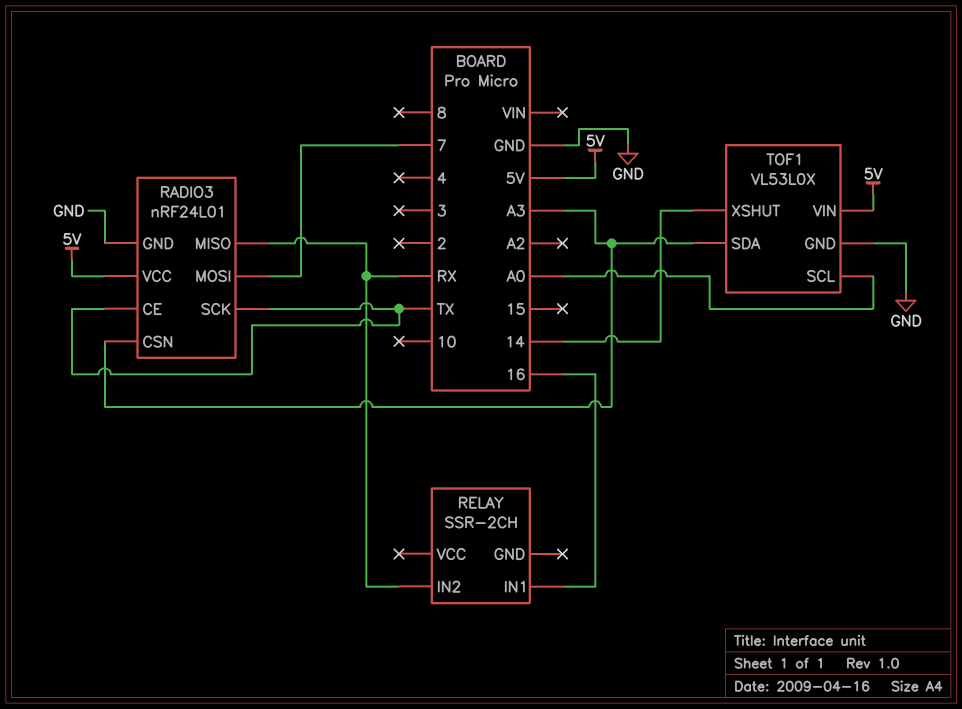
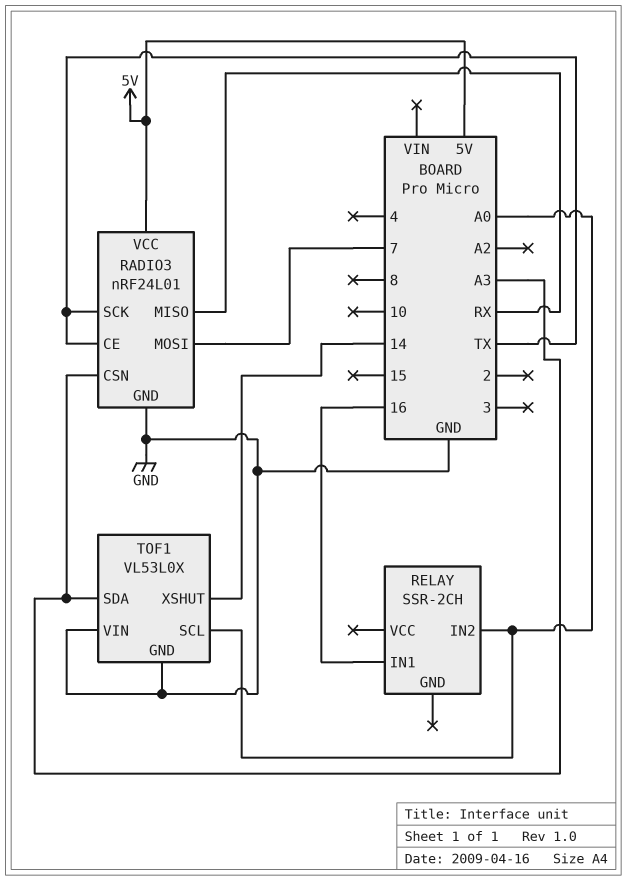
RELAY pin IN2: RX -> A0
TOF1 pin VIN: 5V -> GND

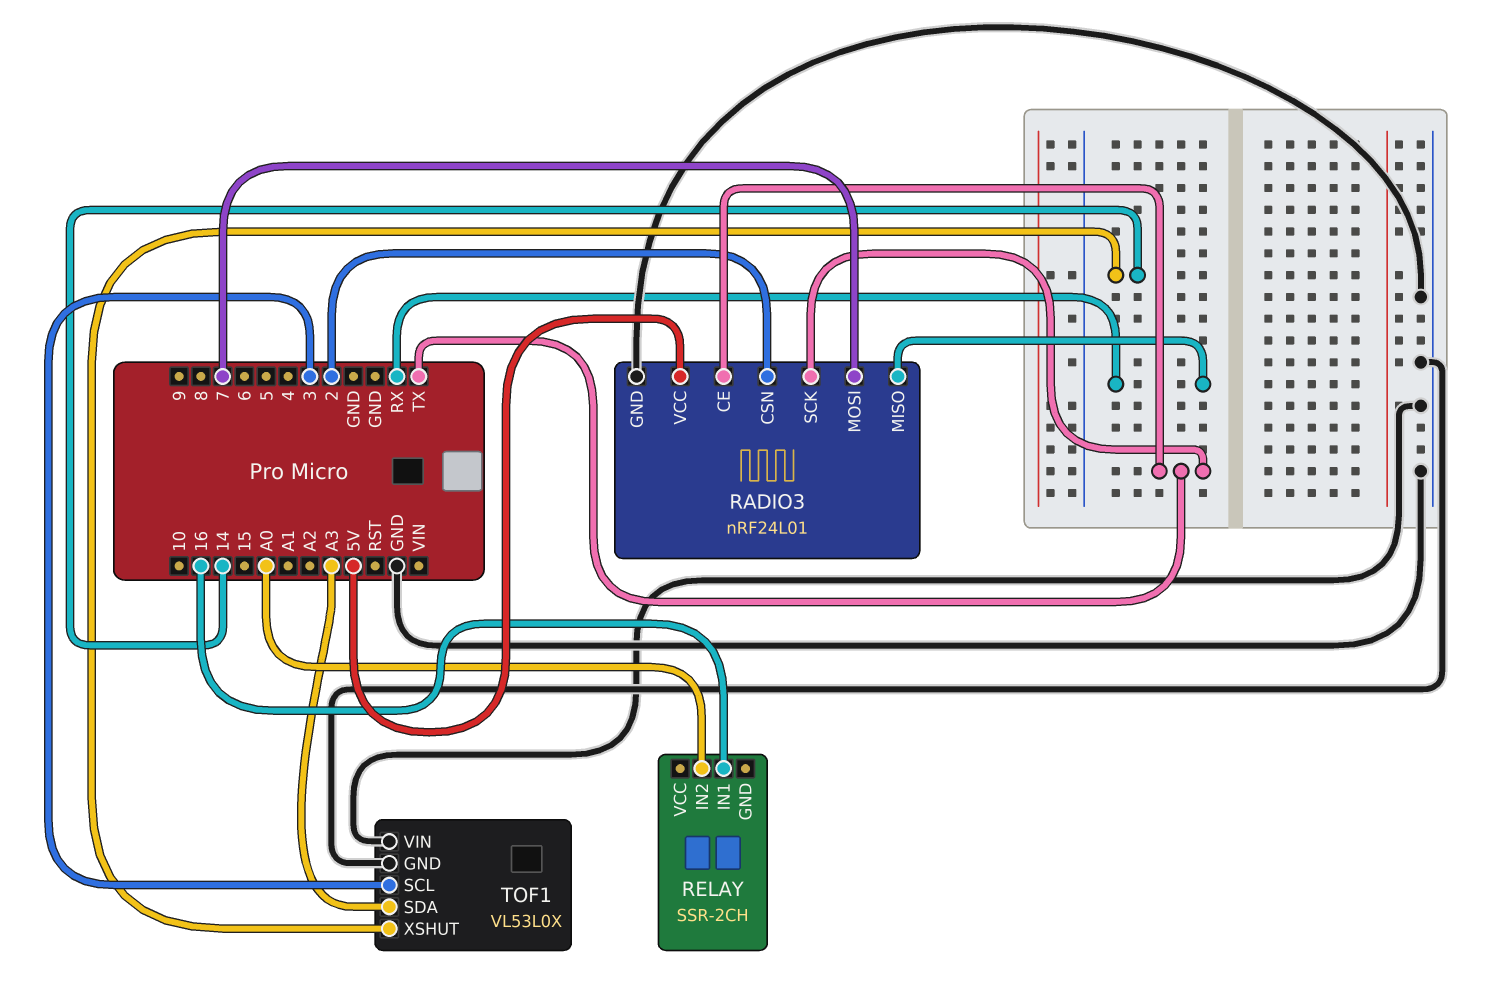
RADIO3 pin CSN: A3 -> 2
TOF1 pin SCL: A0 -> 3

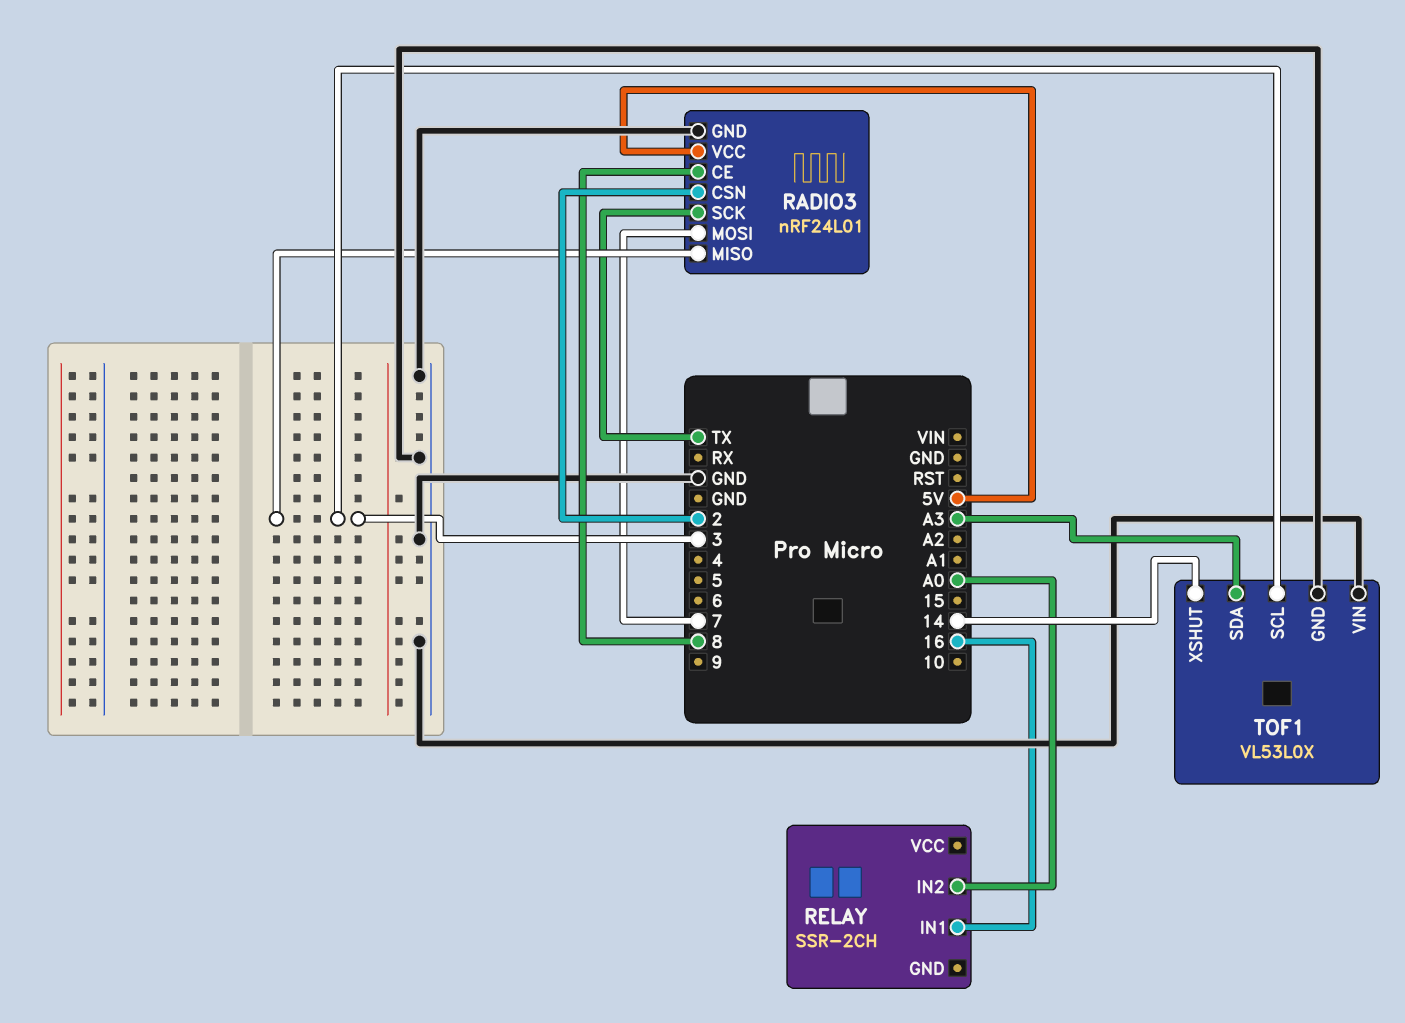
RADIO3 pin CE: TX -> 8
RADIO3 pin MISO: RX -> 3

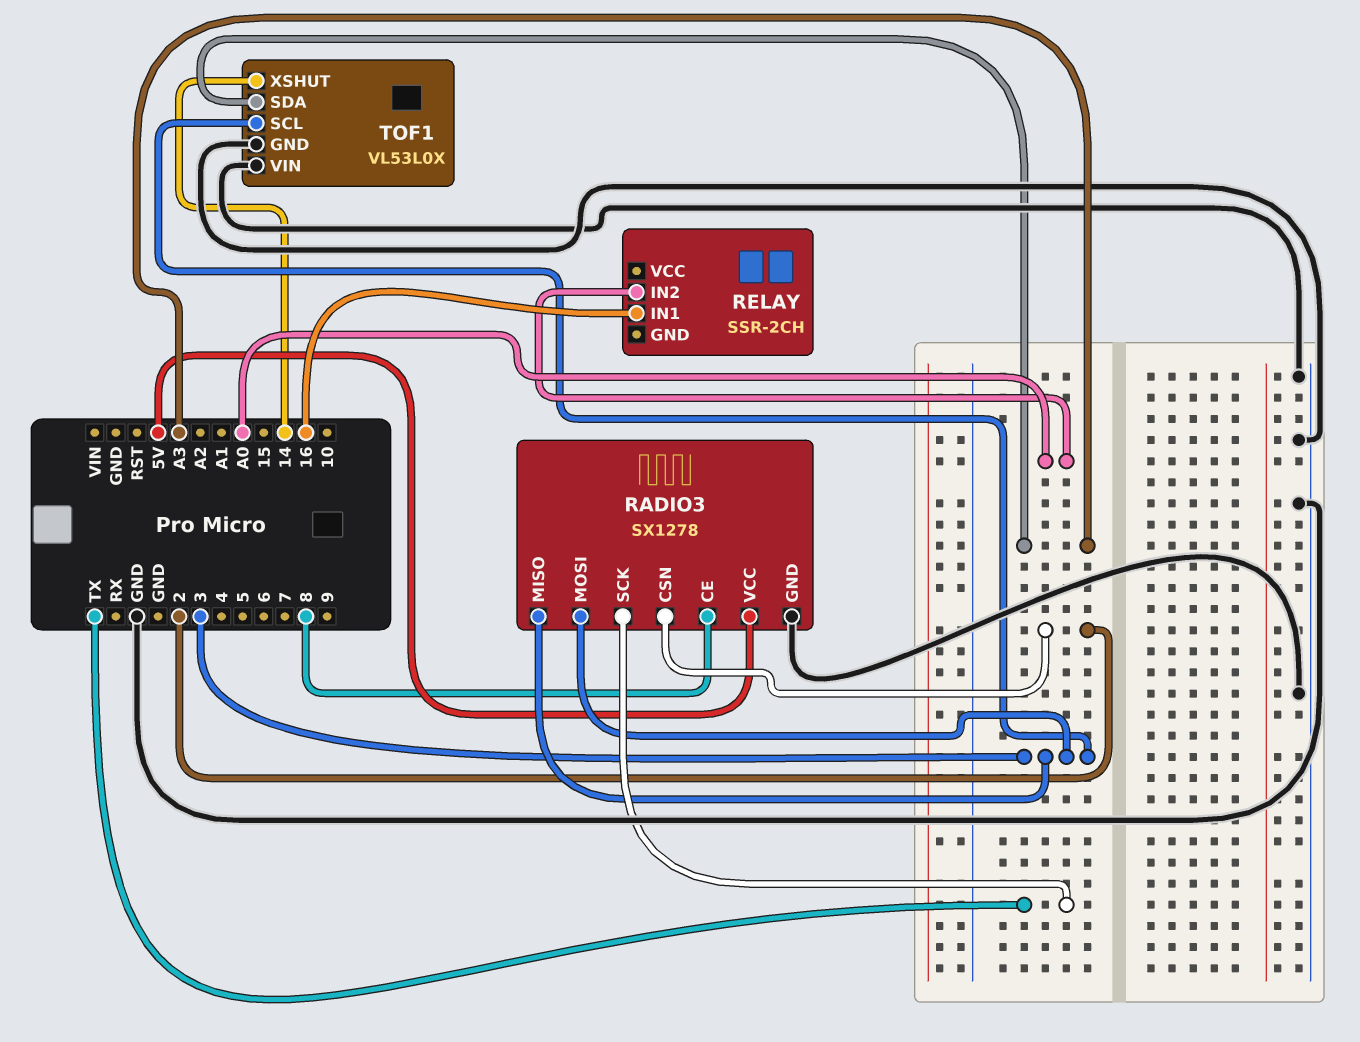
RADIO3: nRF24L01 -> SX1278
RADIO3 pin MOSI: 7 -> 3

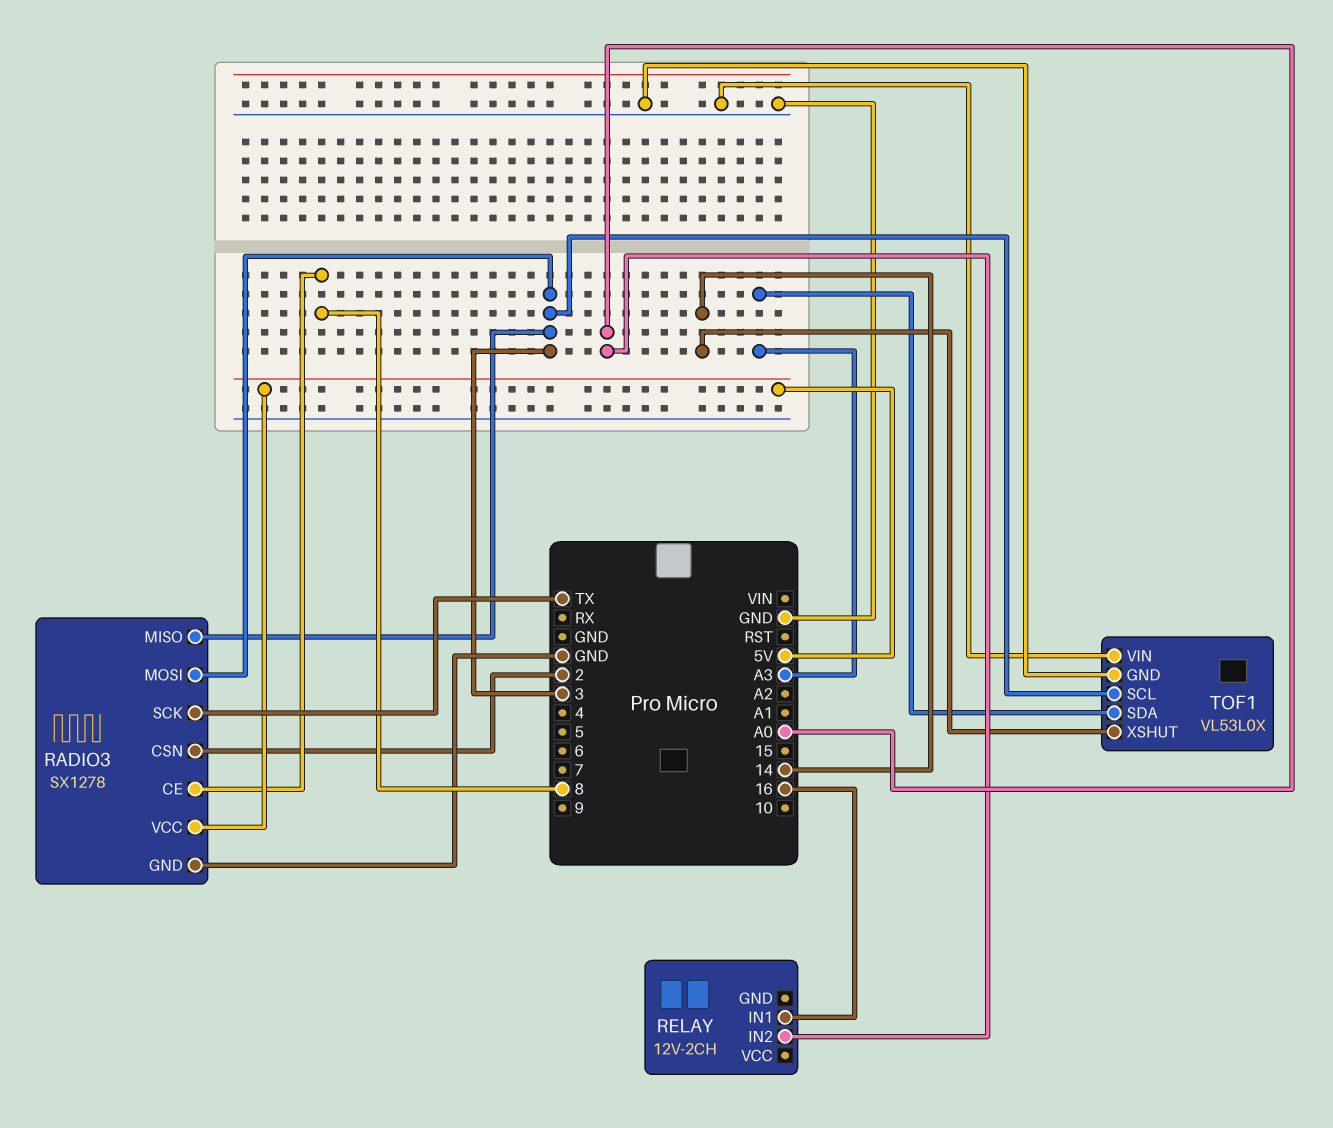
RELAY: SSR-2CH -> 12V-2CH

